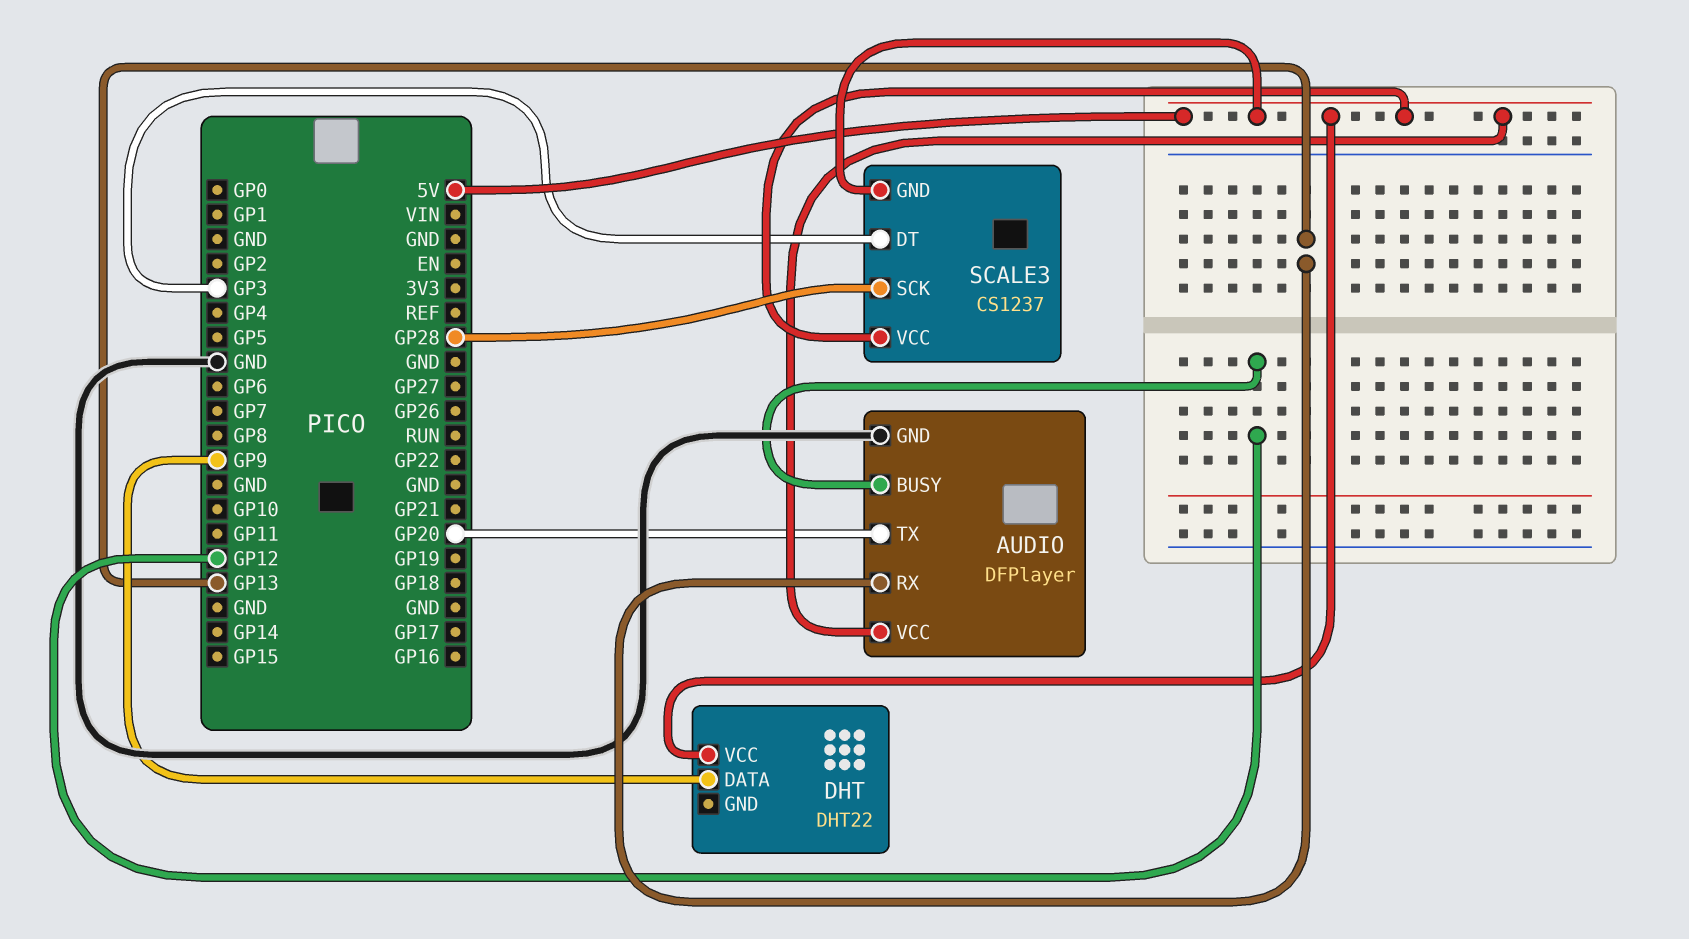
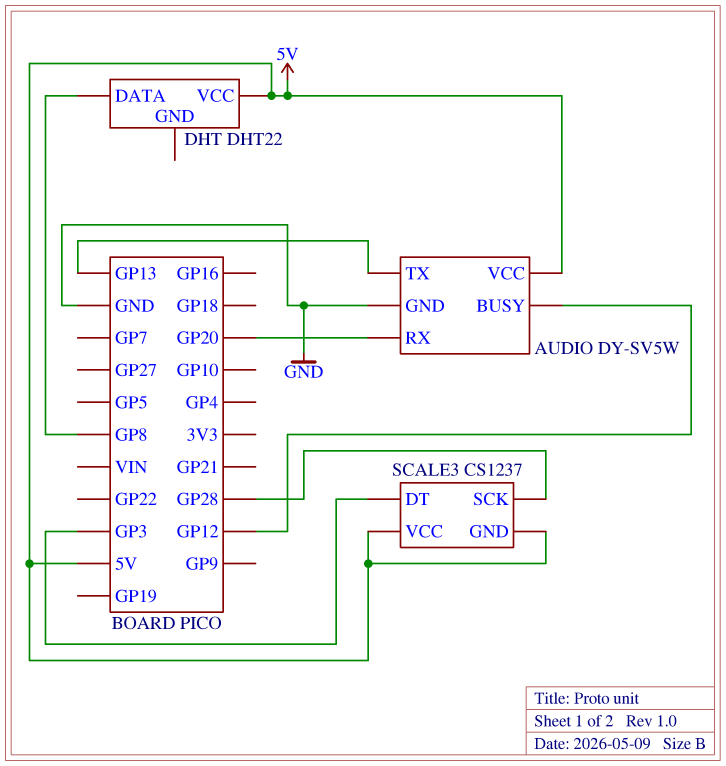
AUDIO: DFPlayer -> DY-SV5W
AUDIO pin RX: GP13 -> GP20
AUDIO pin TX: GP20 -> GP13
DHT pin DATA: GP9 -> GP8

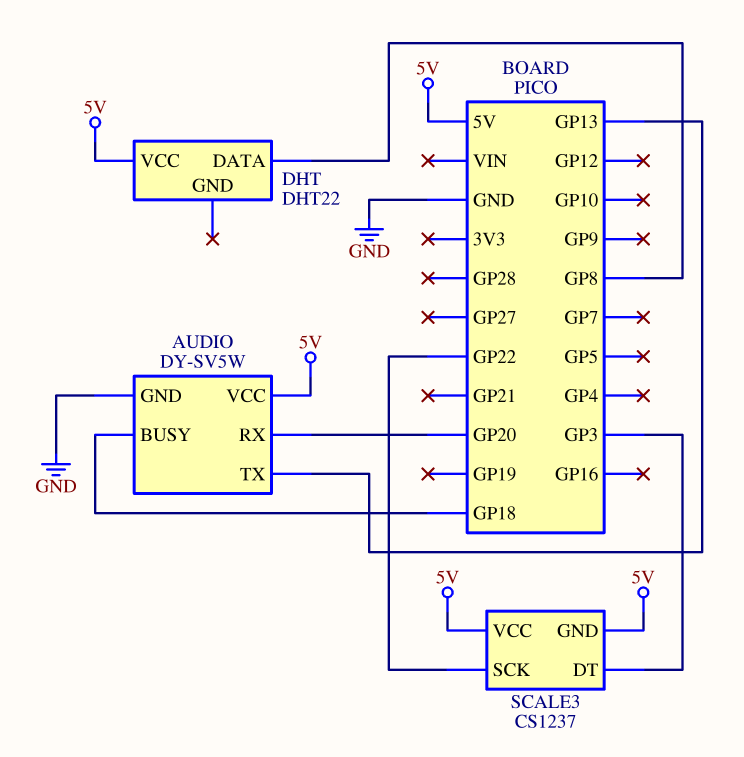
AUDIO pin BUSY: GP12 -> GP18
SCALE3 pin SCK: GP28 -> GP22

